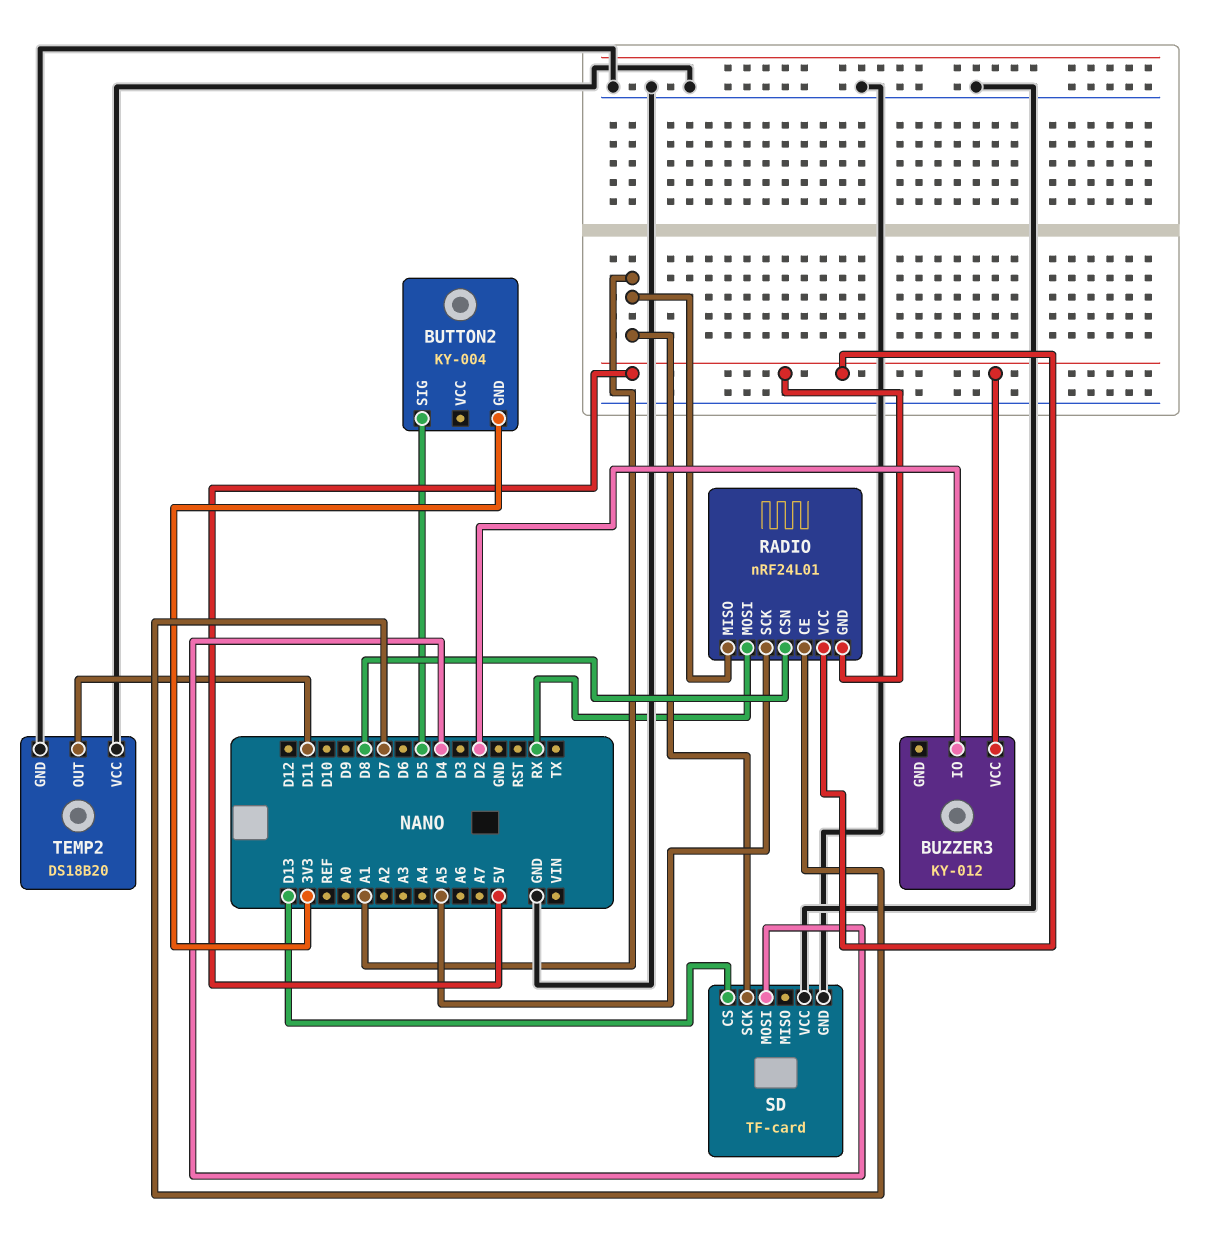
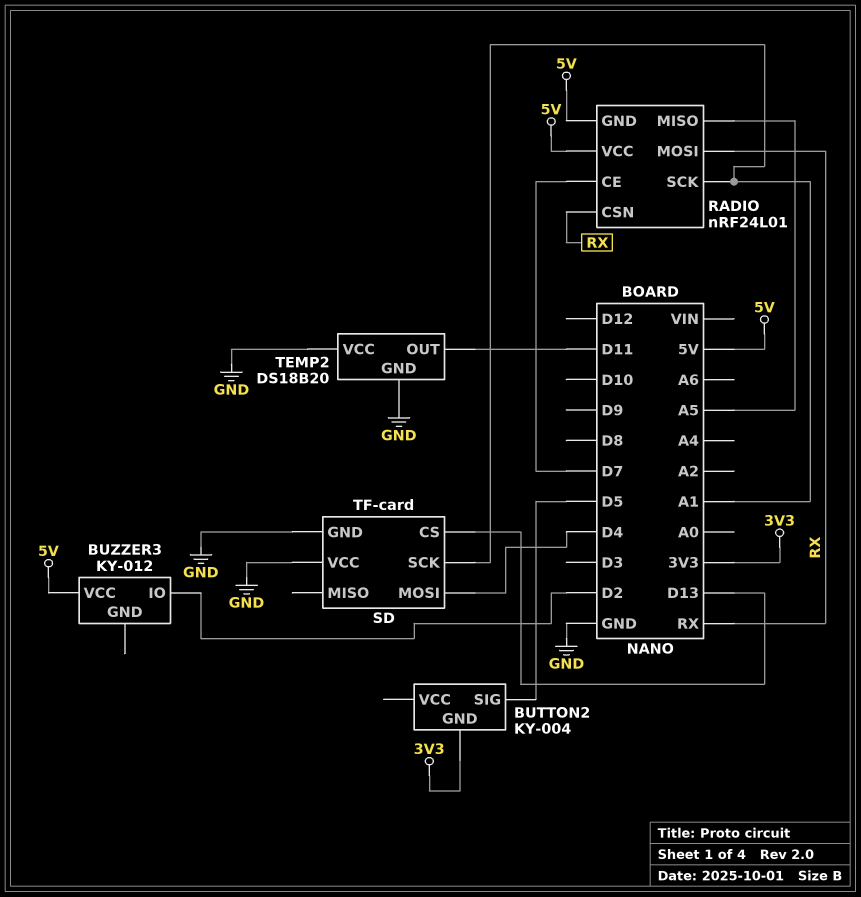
RADIO pin CSN: D8 -> RX
RADIO pin MISO: A1 -> A5
RADIO pin SCK: A5 -> A1

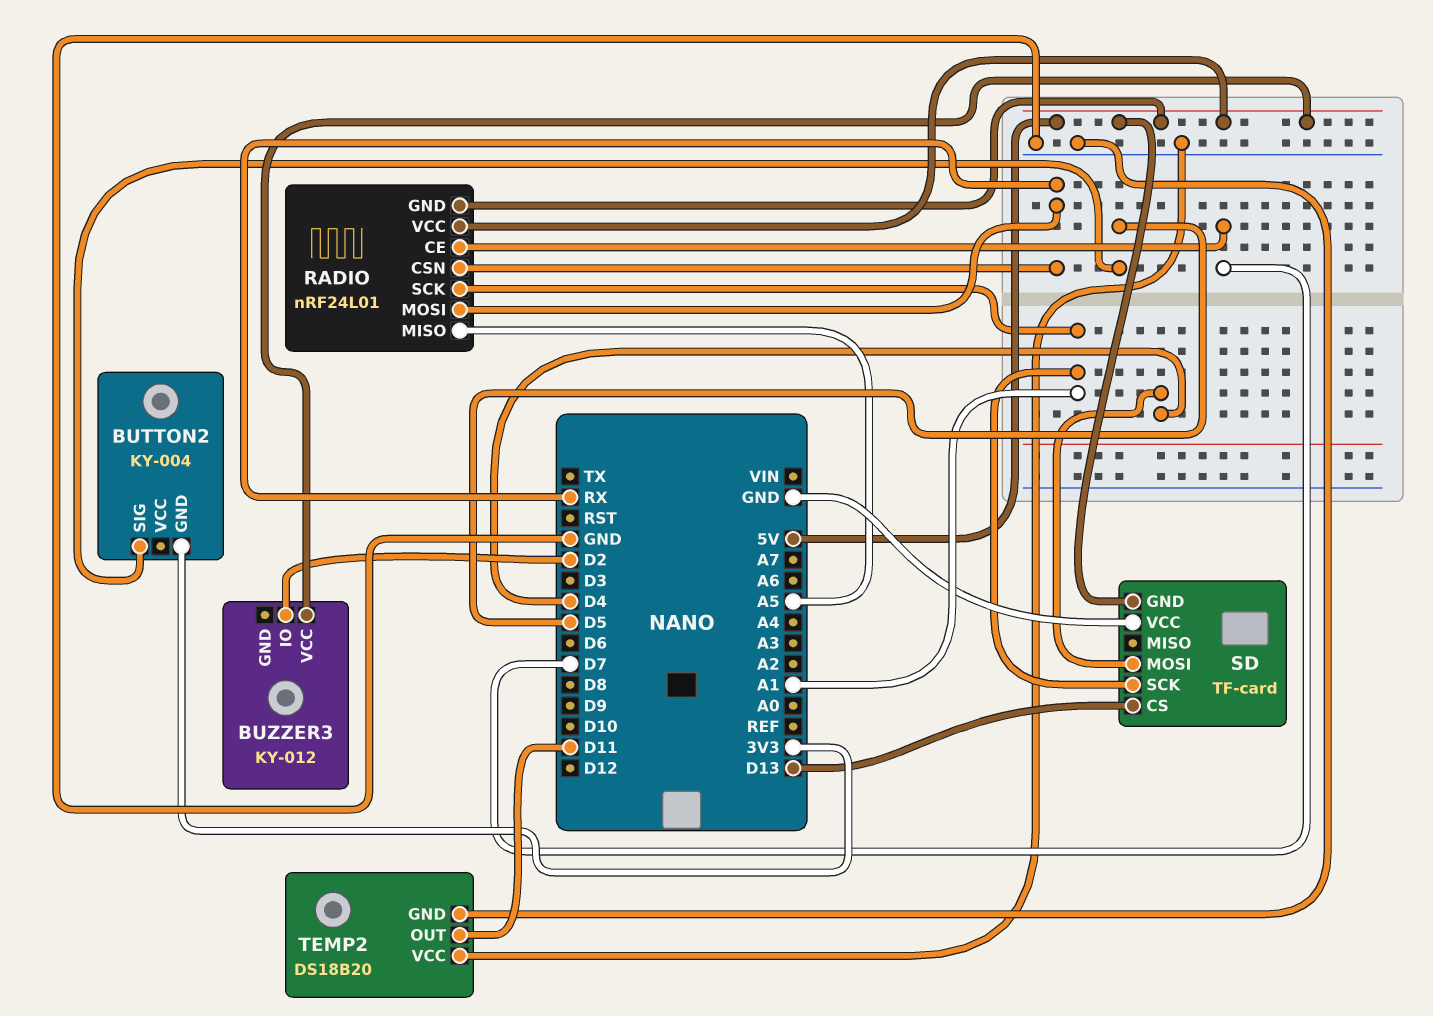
SD pin GND: GND -> 5V

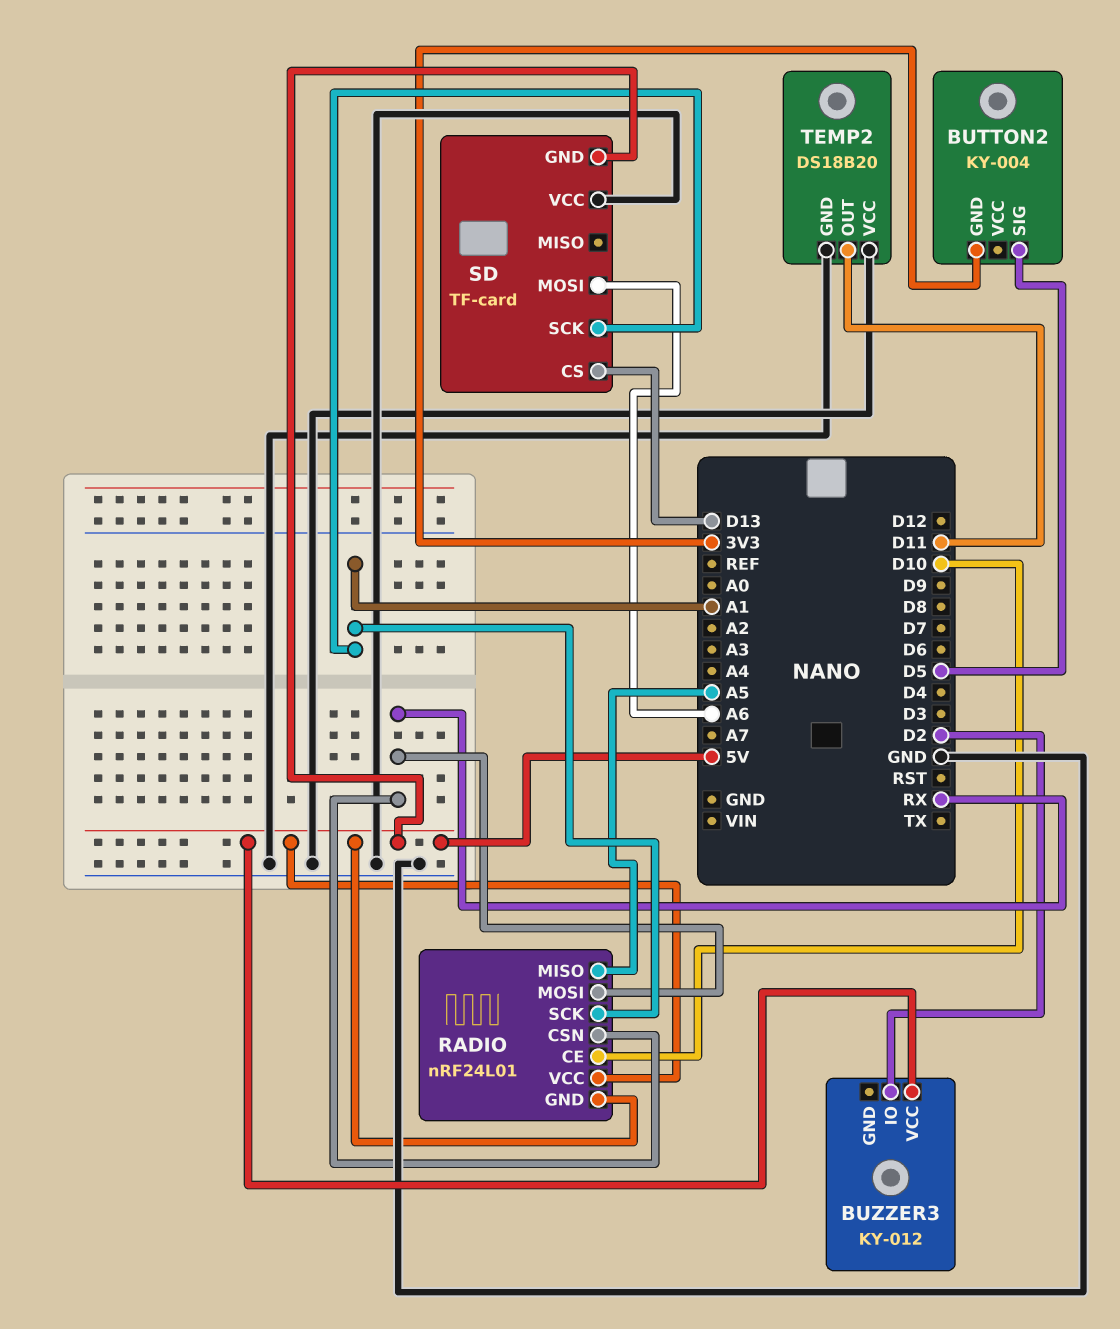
RADIO pin CE: D7 -> D10
SD pin MOSI: D4 -> A6

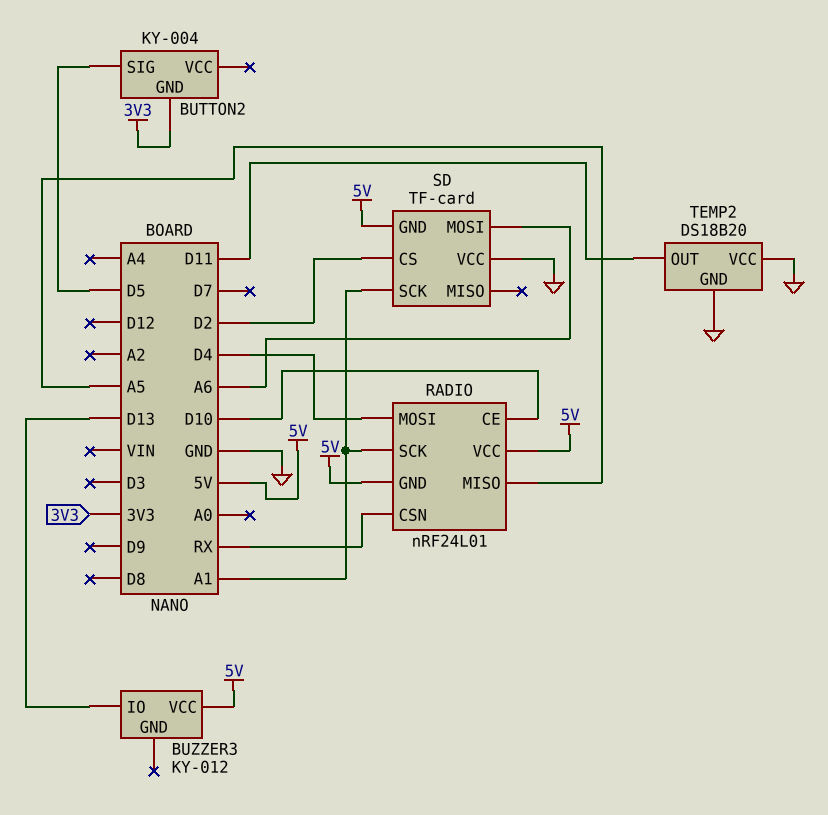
BUZZER3 pin IO: D2 -> D13
RADIO pin MOSI: RX -> D4
SD pin CS: D13 -> D2

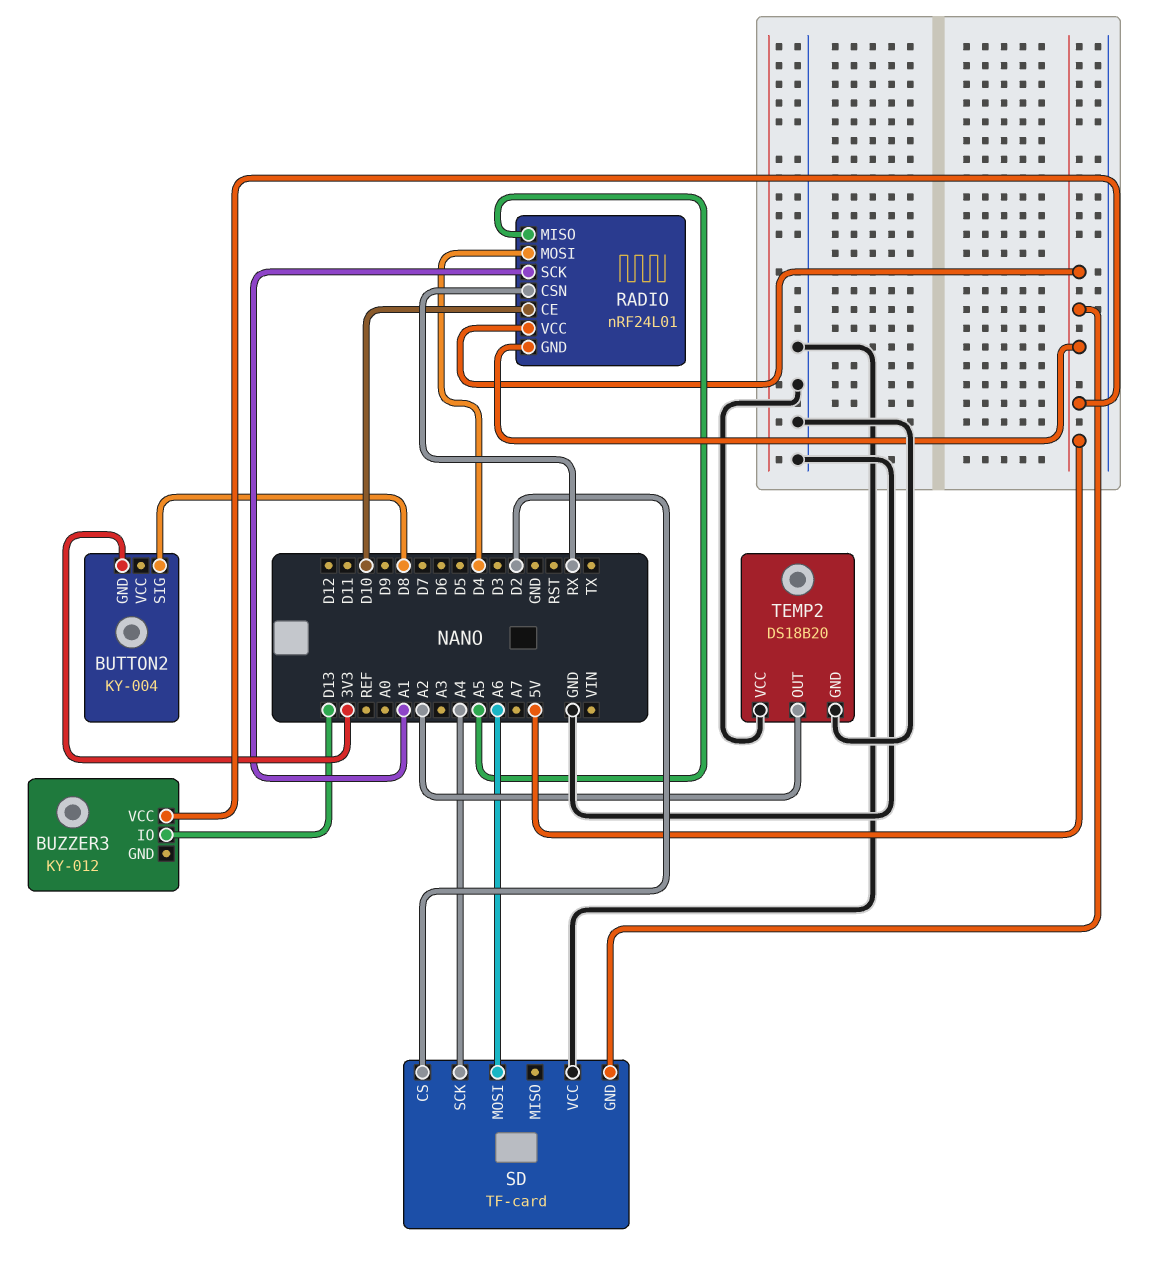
BUTTON2 pin SIG: D5 -> D8
SD pin SCK: A1 -> A4
TEMP2 pin OUT: D11 -> A2

